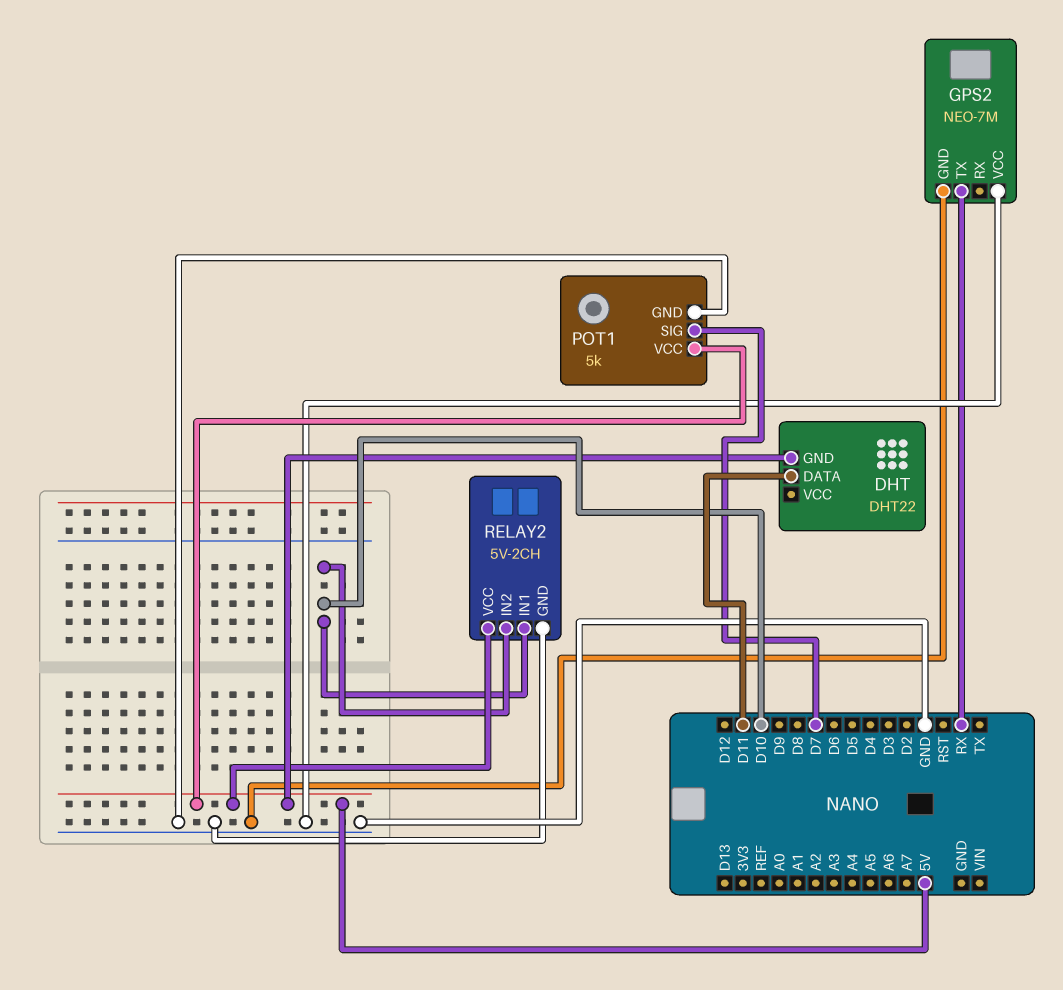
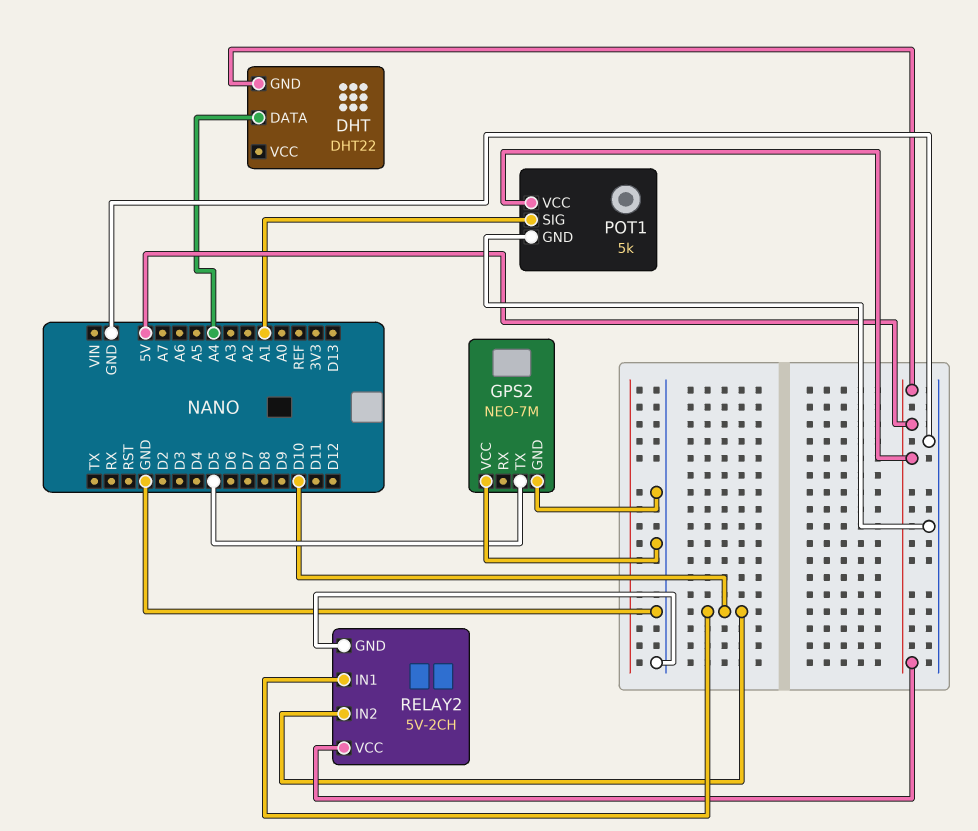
DHT pin DATA: D11 -> A4
GPS2 pin TX: RX -> D5
POT1 pin SIG: D7 -> A1

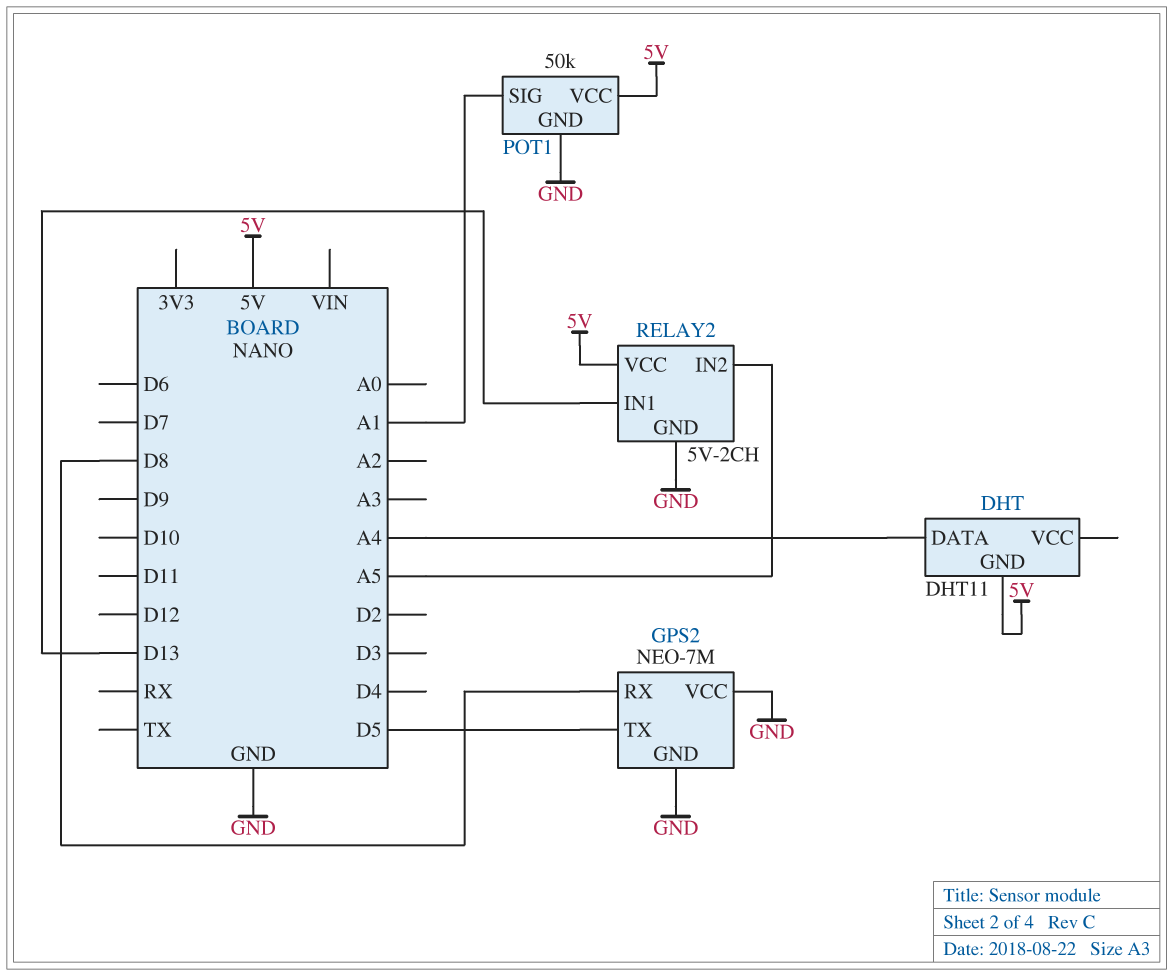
DHT: DHT22 -> DHT11
GPS2 pin RX: none -> D8
POT1: 5k -> 50k
RELAY2 pin IN1: D10 -> D13
RELAY2 pin IN2: D10 -> A5

